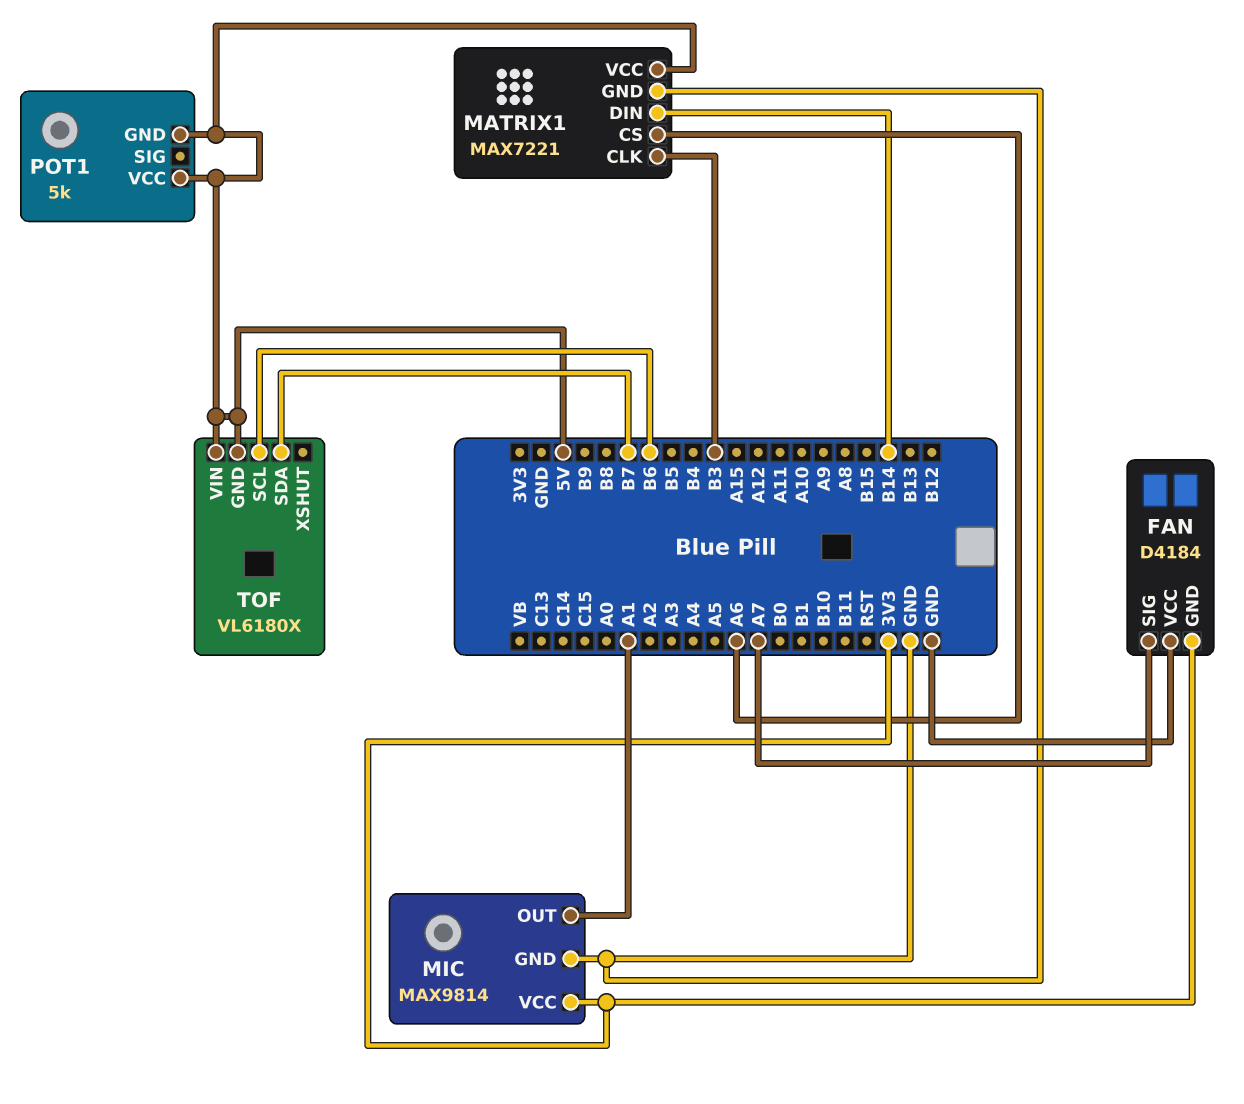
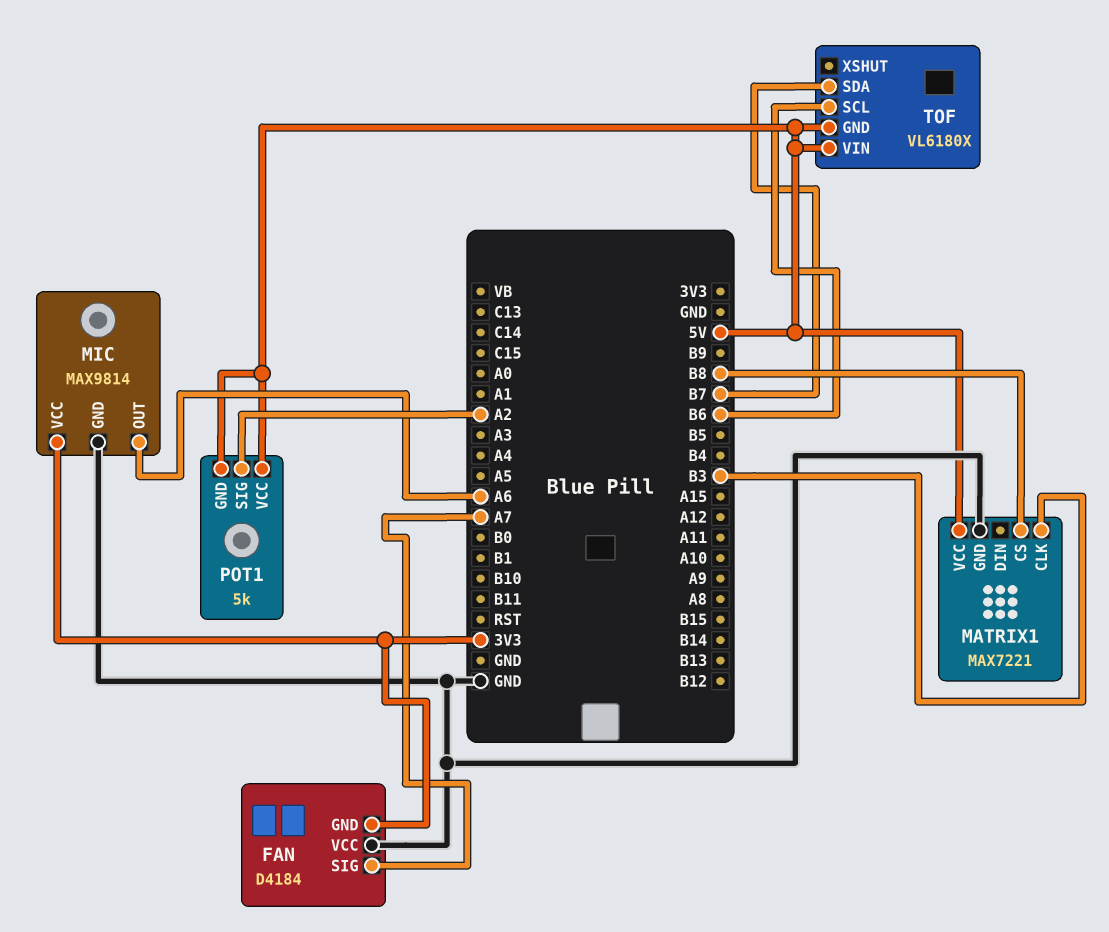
MATRIX1 pin CS: A6 -> B8
MATRIX1 pin DIN: B14 -> none
MIC pin OUT: A1 -> A6
POT1 pin SIG: none -> A2

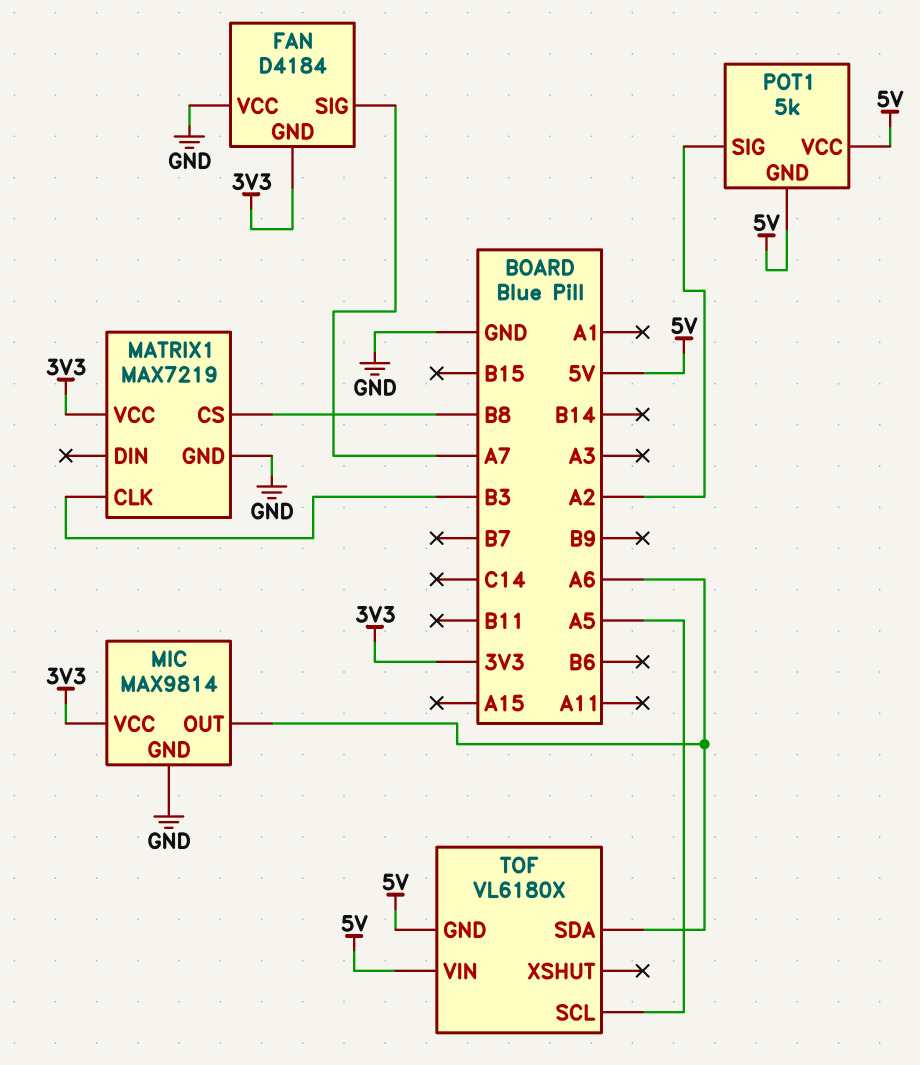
MATRIX1: MAX7221 -> MAX7219
MATRIX1 pin VCC: 5V -> 3V3
TOF pin SCL: B6 -> A5
TOF pin SDA: B7 -> A6

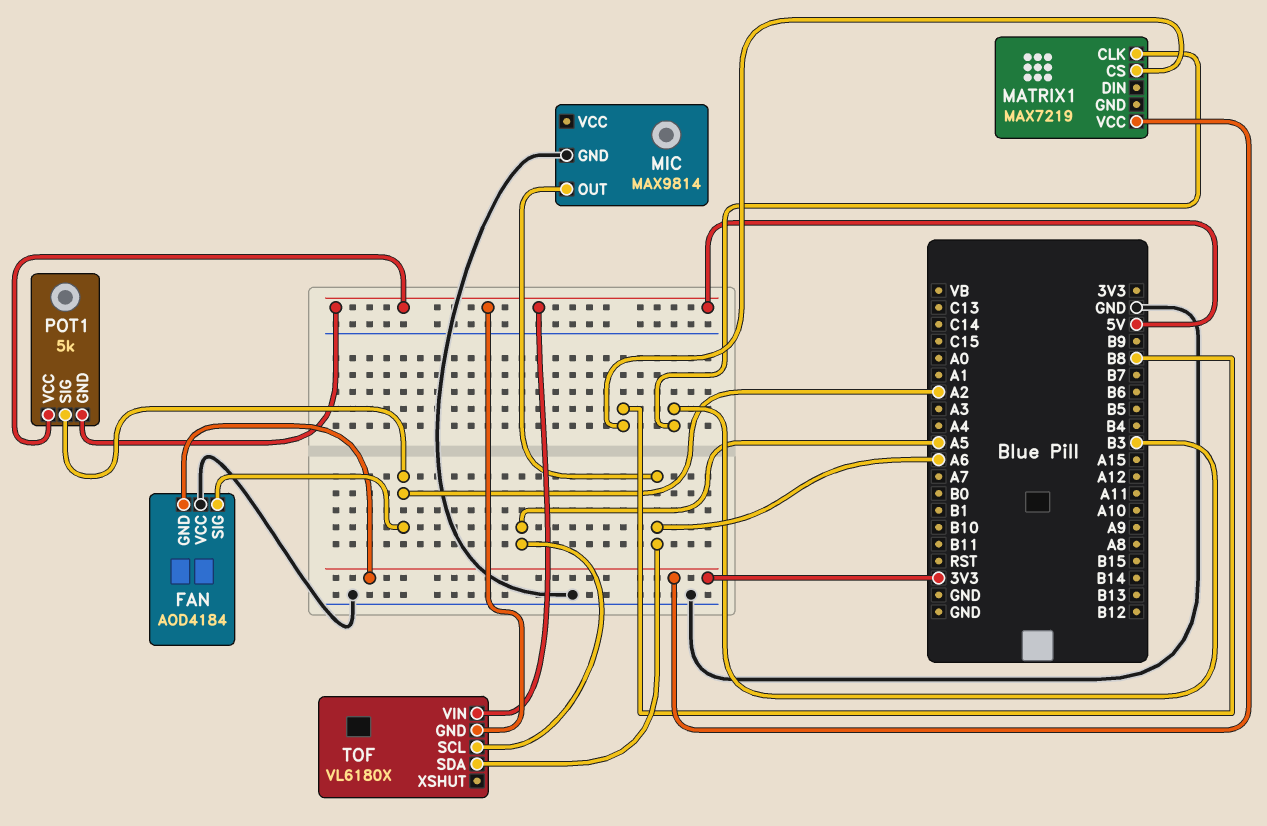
FAN: D4184 -> AOD4184
FAN pin SIG: A7 -> A2
MATRIX1 pin GND: GND -> none
MIC pin VCC: 3V3 -> none

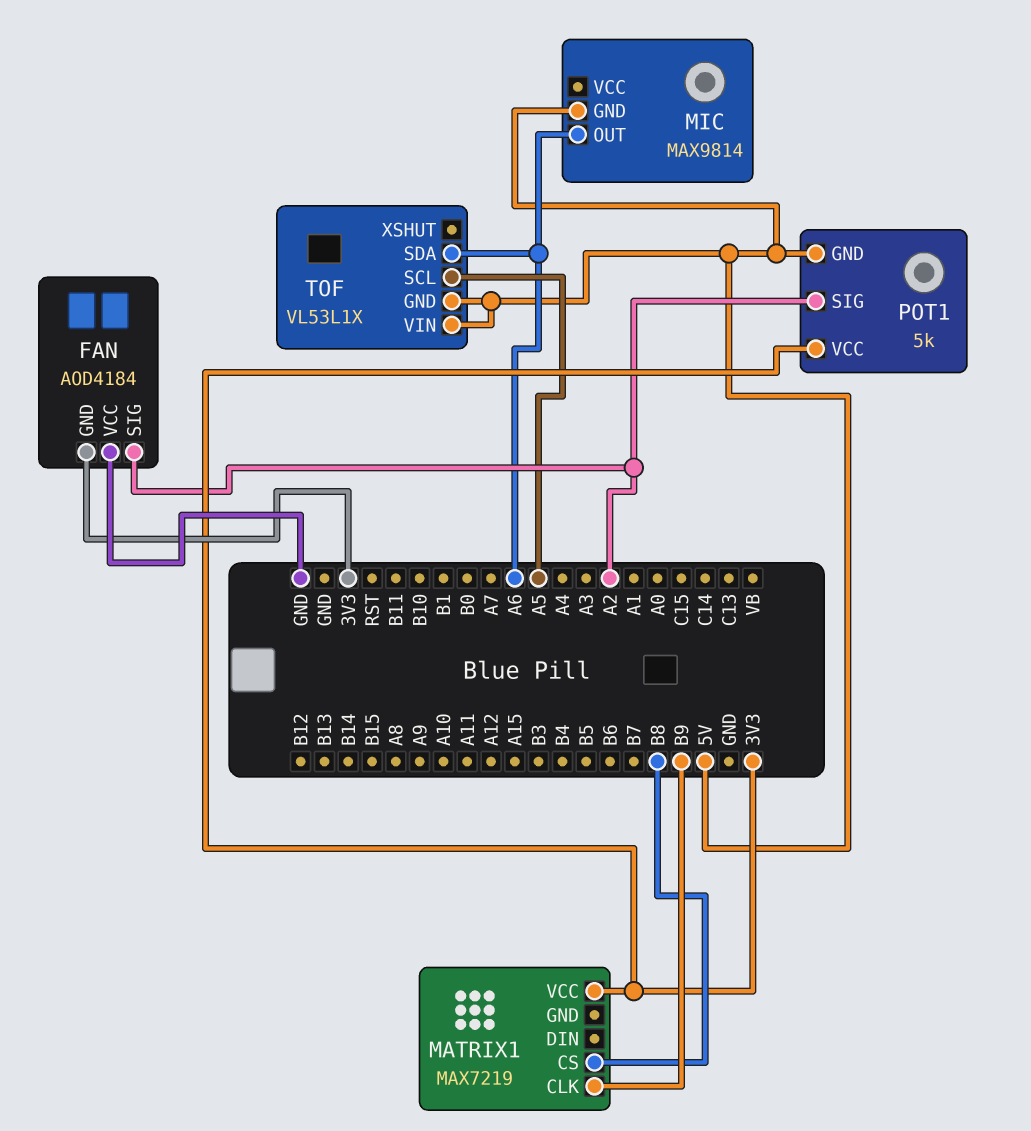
MATRIX1 pin CLK: B3 -> B9
MIC pin GND: GND -> 5V
POT1 pin VCC: 5V -> 3V3
TOF: VL6180X -> VL53L1X

